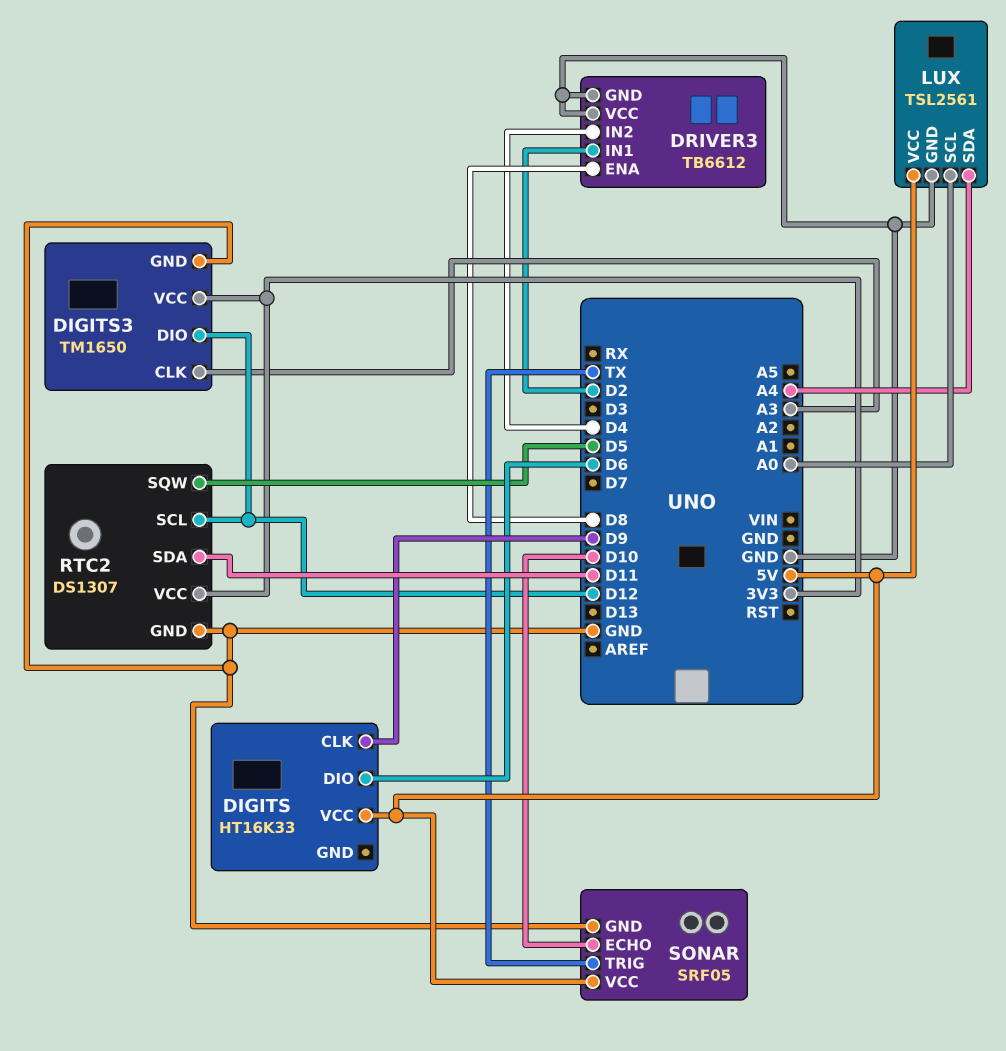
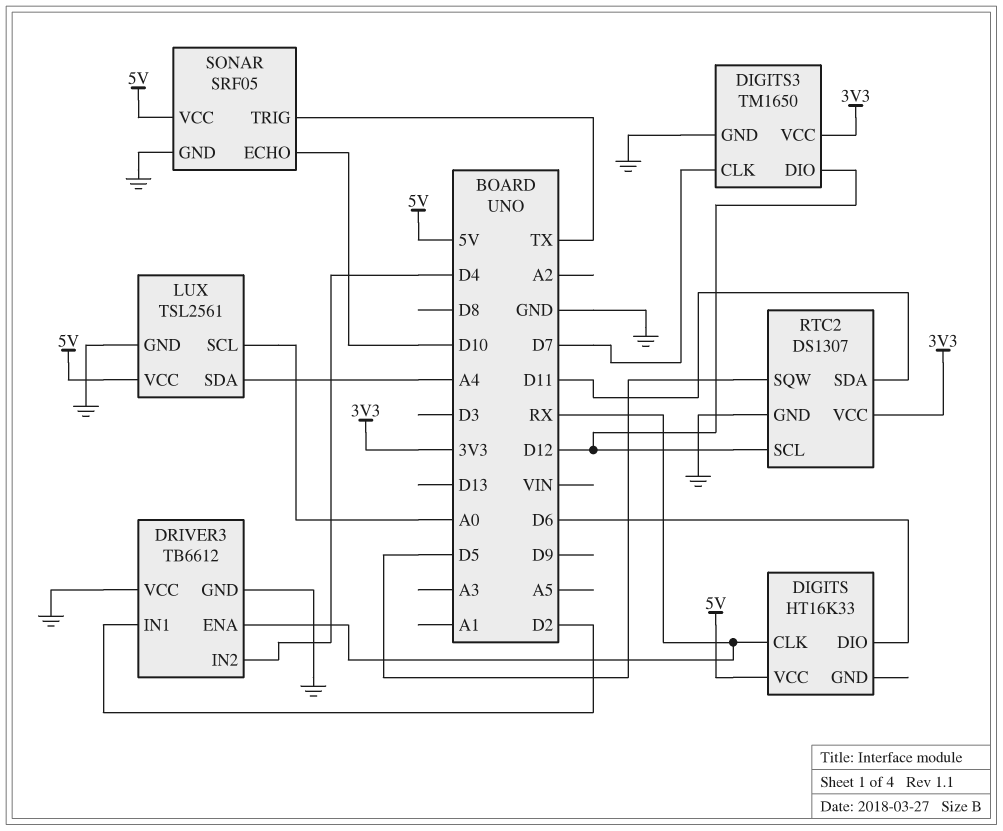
DIGITS pin CLK: D9 -> RX
DIGITS3 pin CLK: A3 -> D7
DRIVER3 pin ENA: D8 -> RX

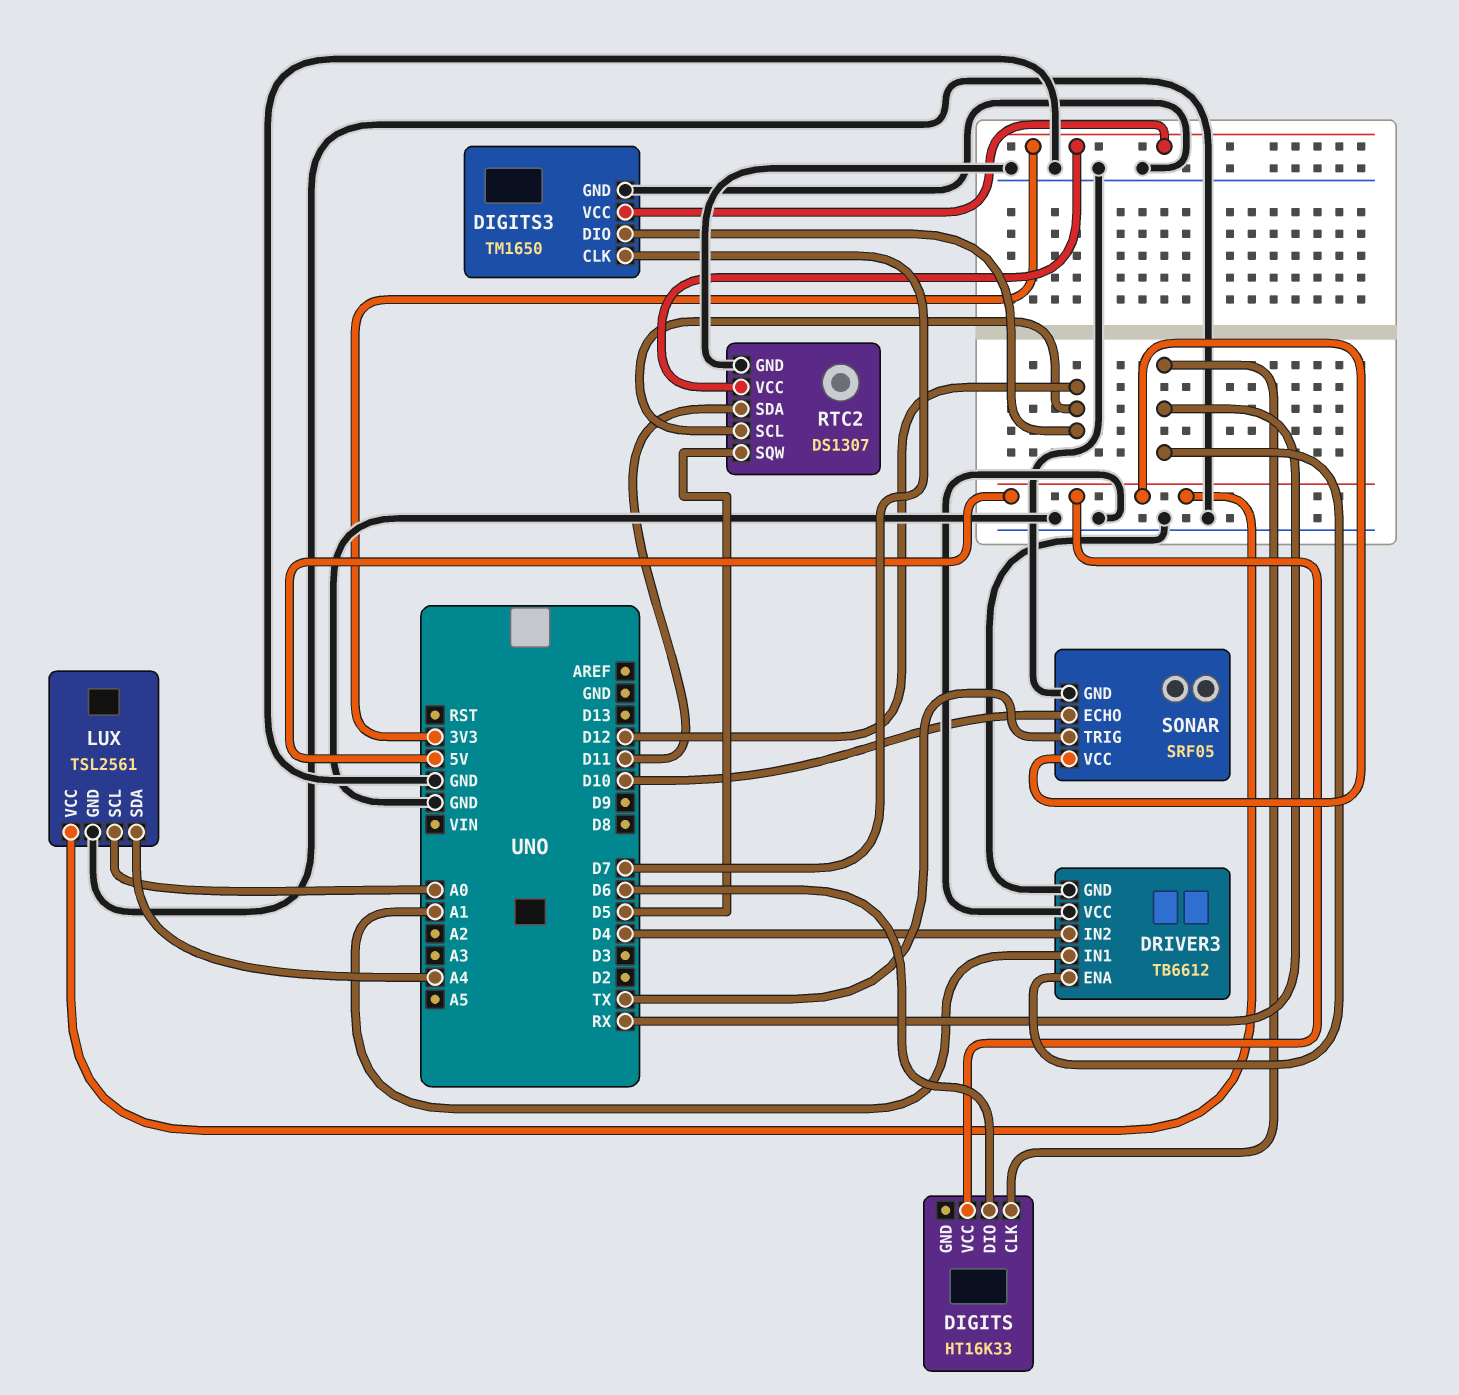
DRIVER3 pin IN1: D2 -> A1

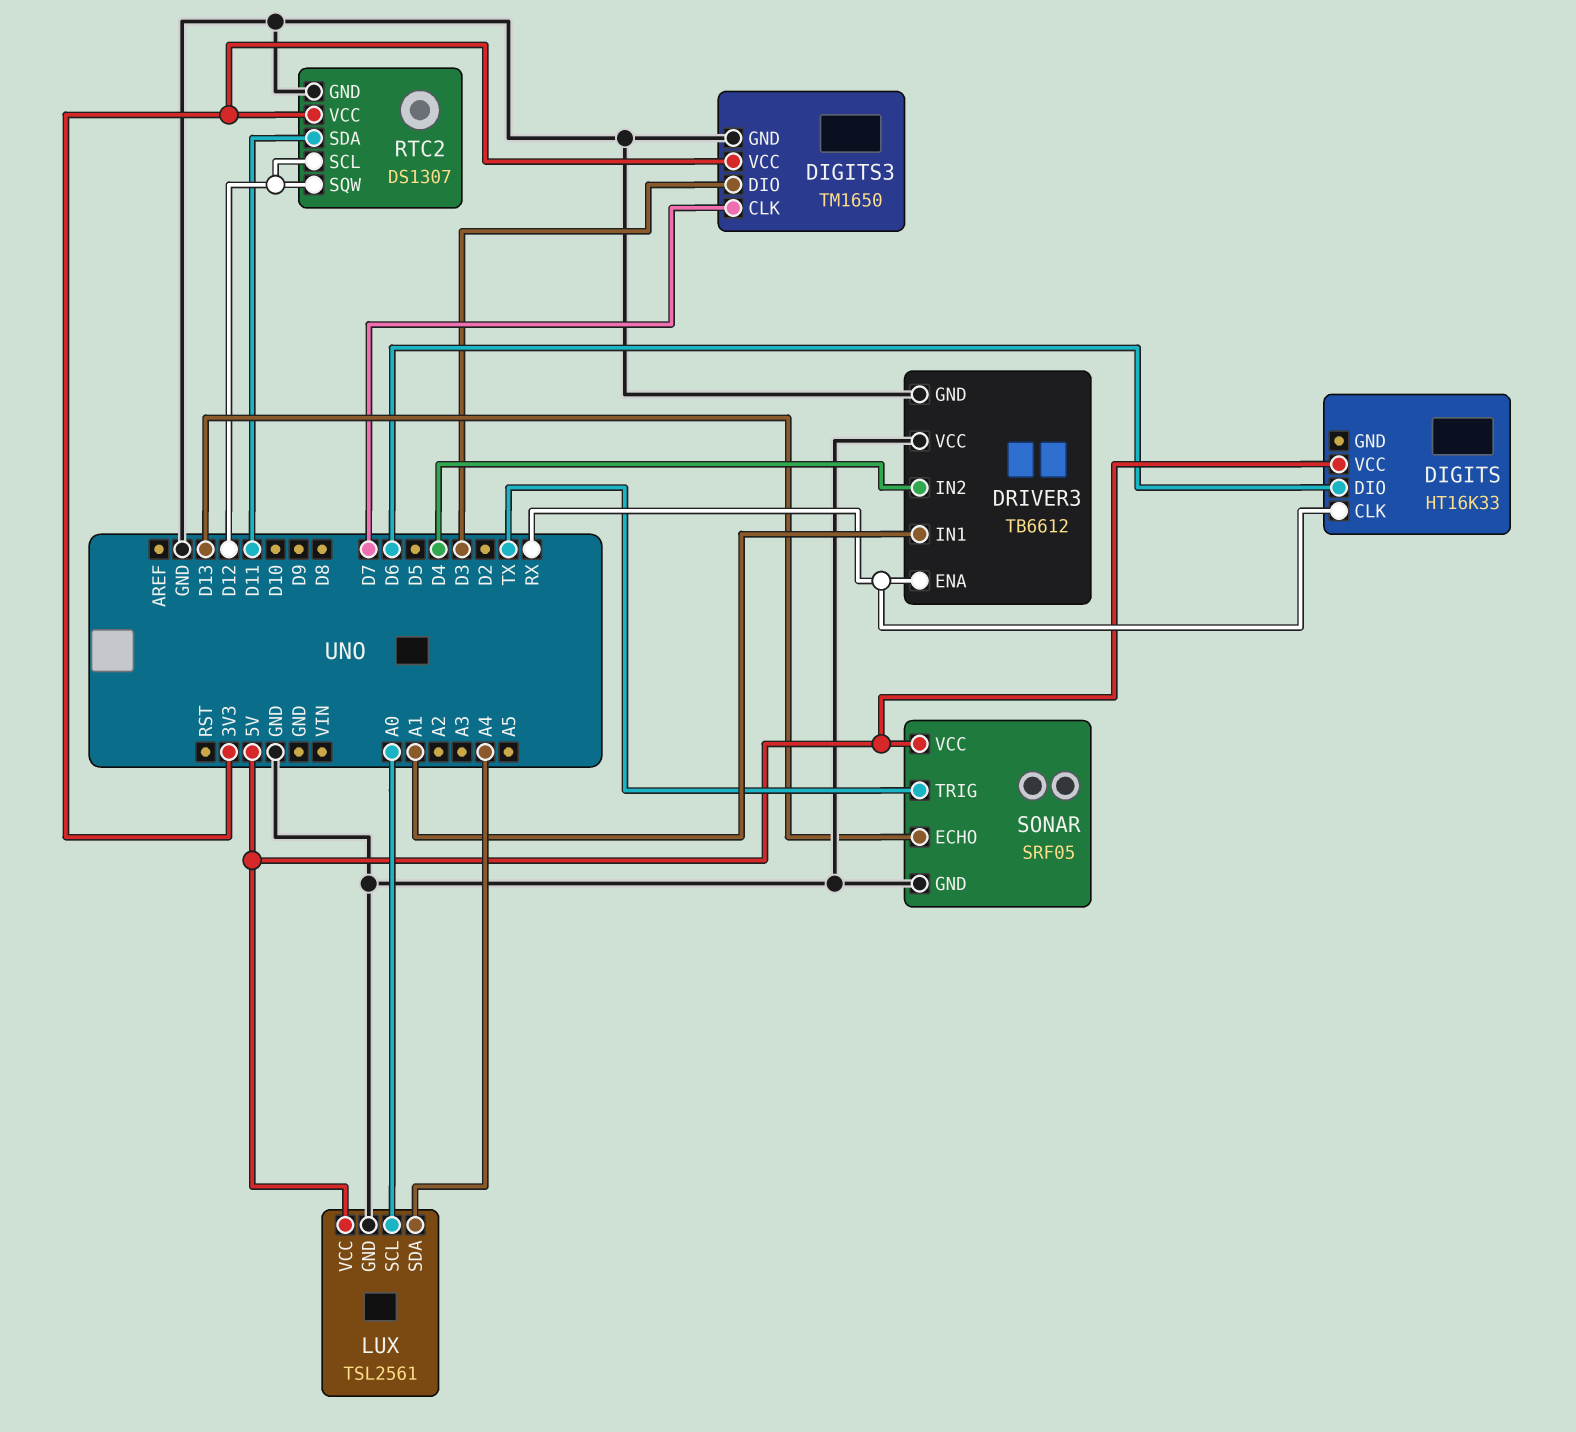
DIGITS3 pin DIO: D12 -> D3
RTC2 pin SQW: D5 -> D12
SONAR pin ECHO: D10 -> D13

